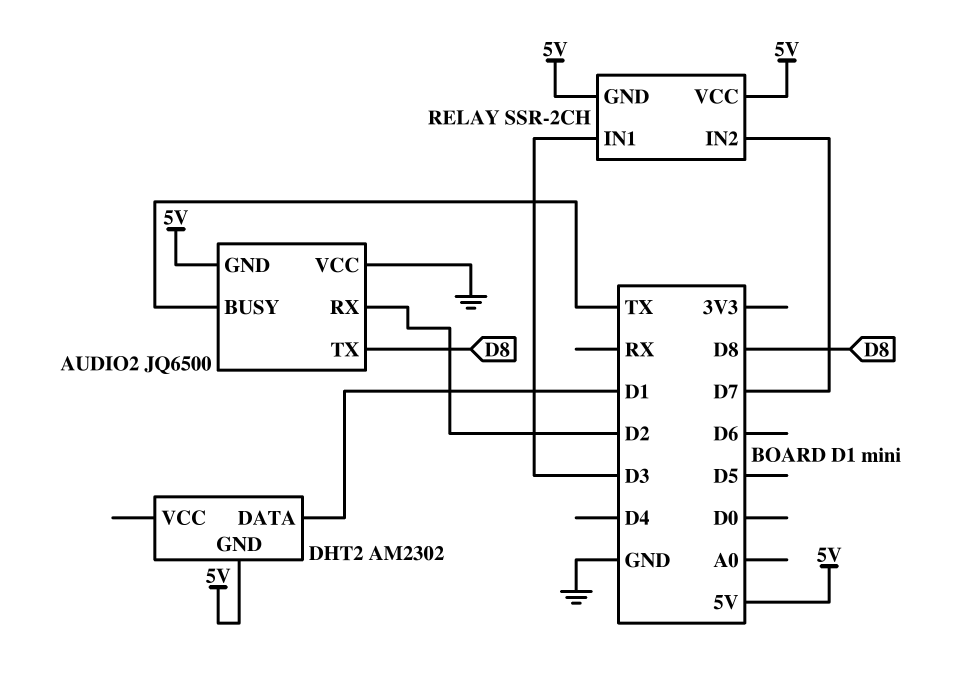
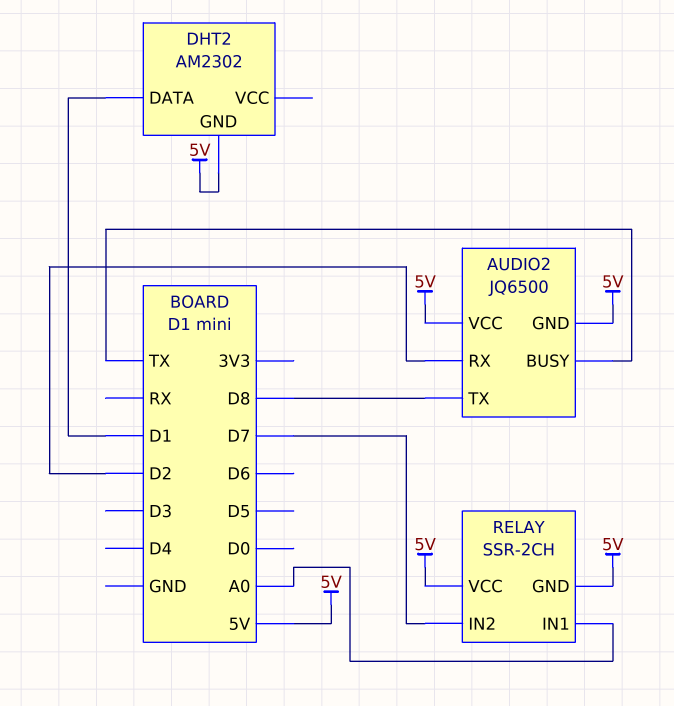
AUDIO2 pin VCC: GND -> 5V
RELAY pin IN1: D3 -> A0

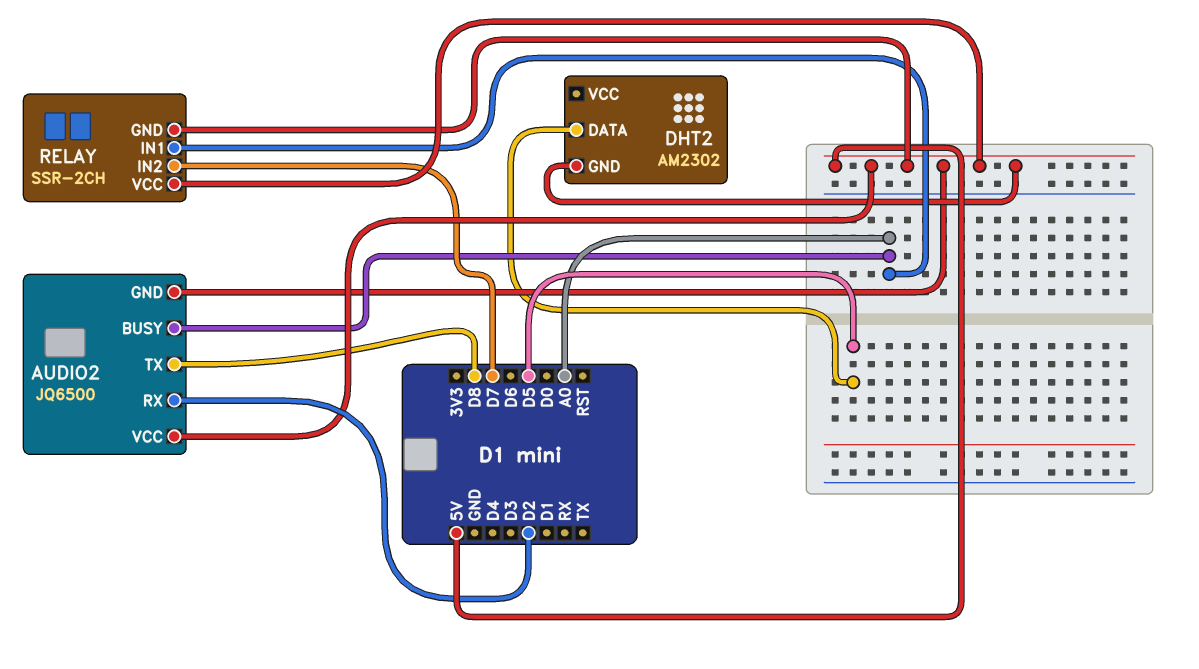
AUDIO2 pin BUSY: TX -> A0
DHT2 pin DATA: D1 -> D5

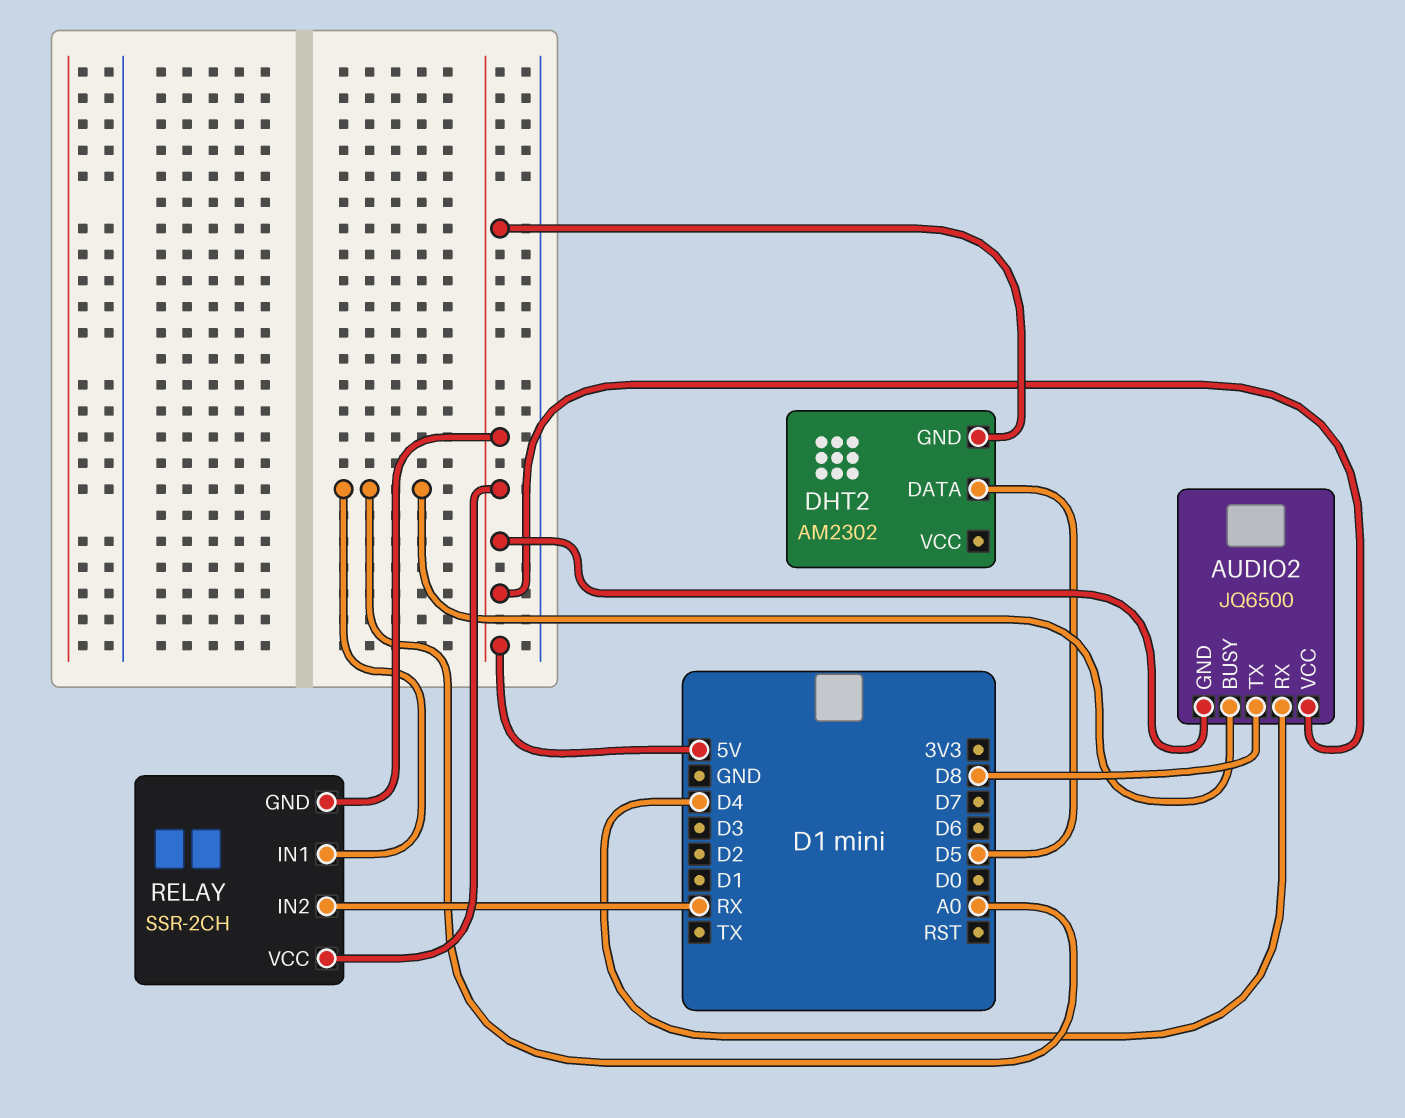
AUDIO2 pin RX: D2 -> D4
RELAY pin IN2: D7 -> RX

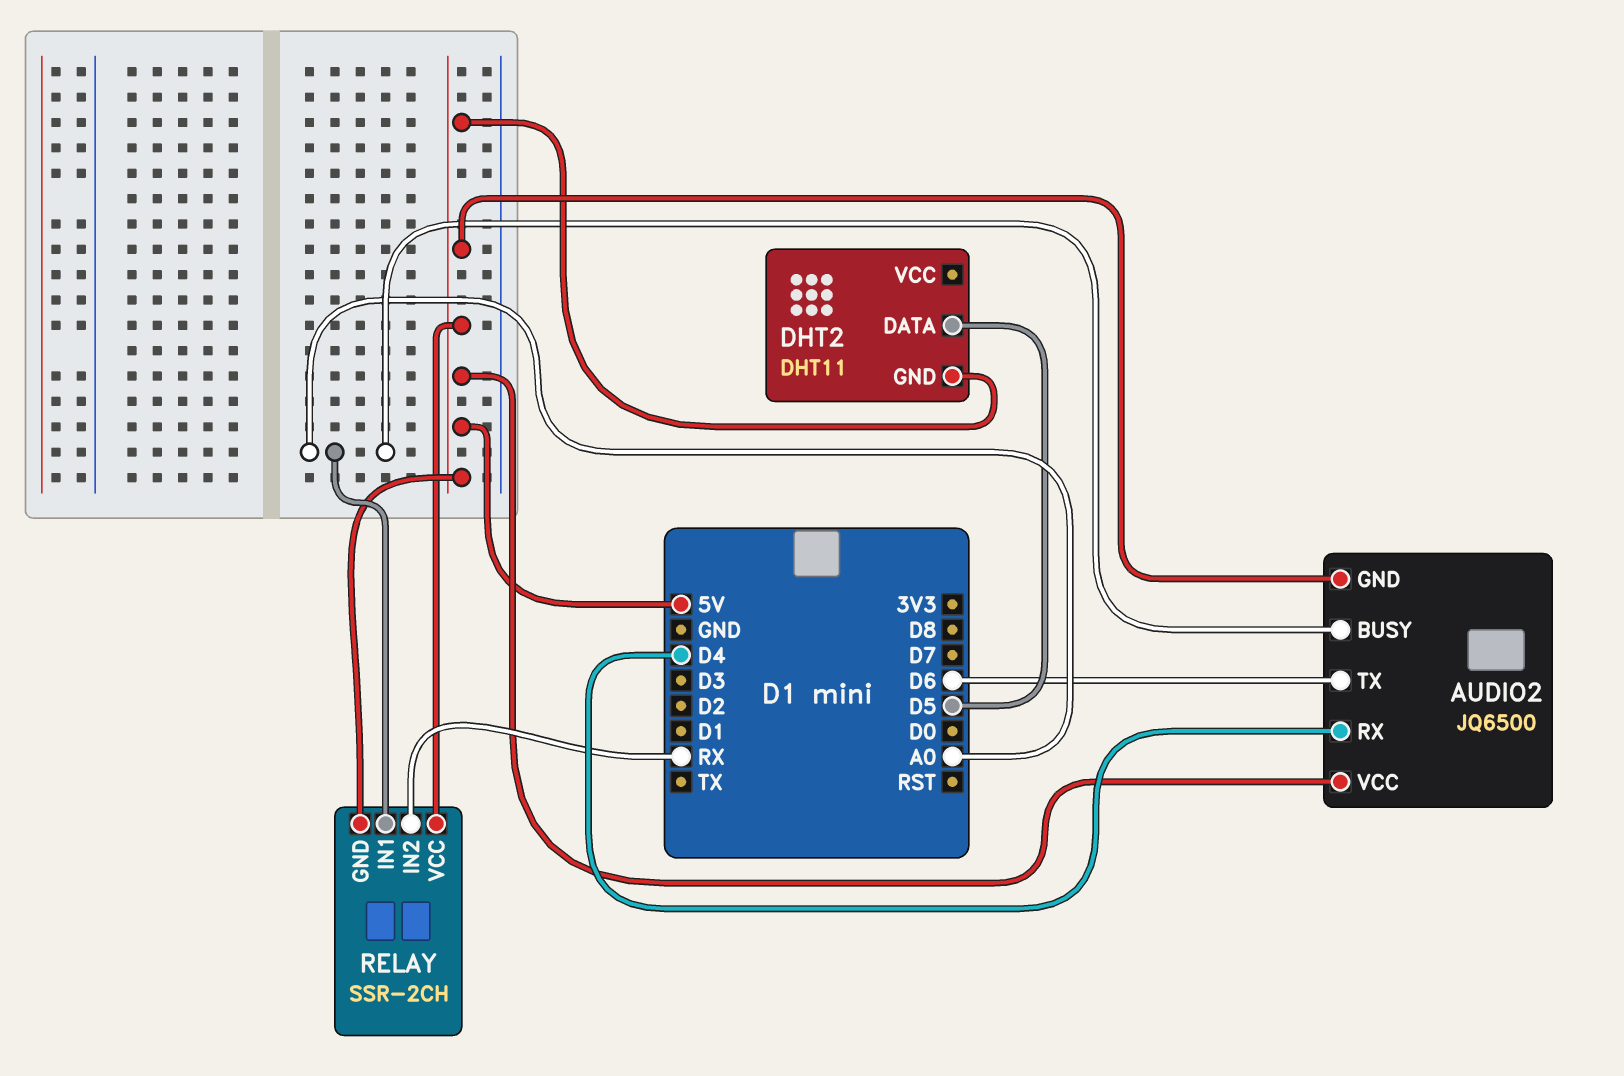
AUDIO2 pin TX: D8 -> D6
DHT2: AM2302 -> DHT11

